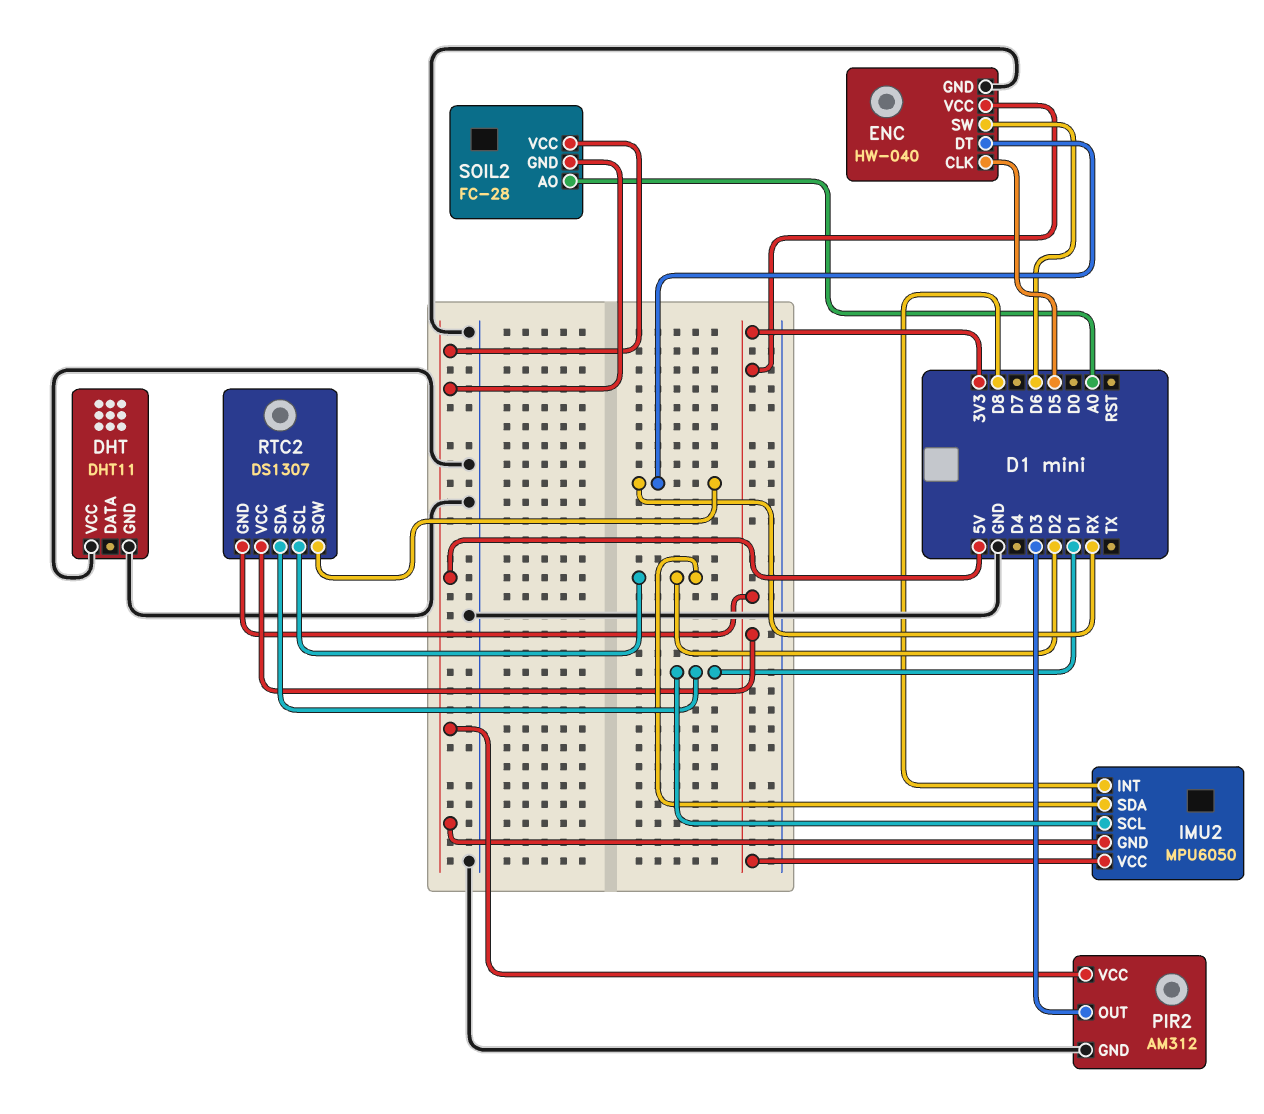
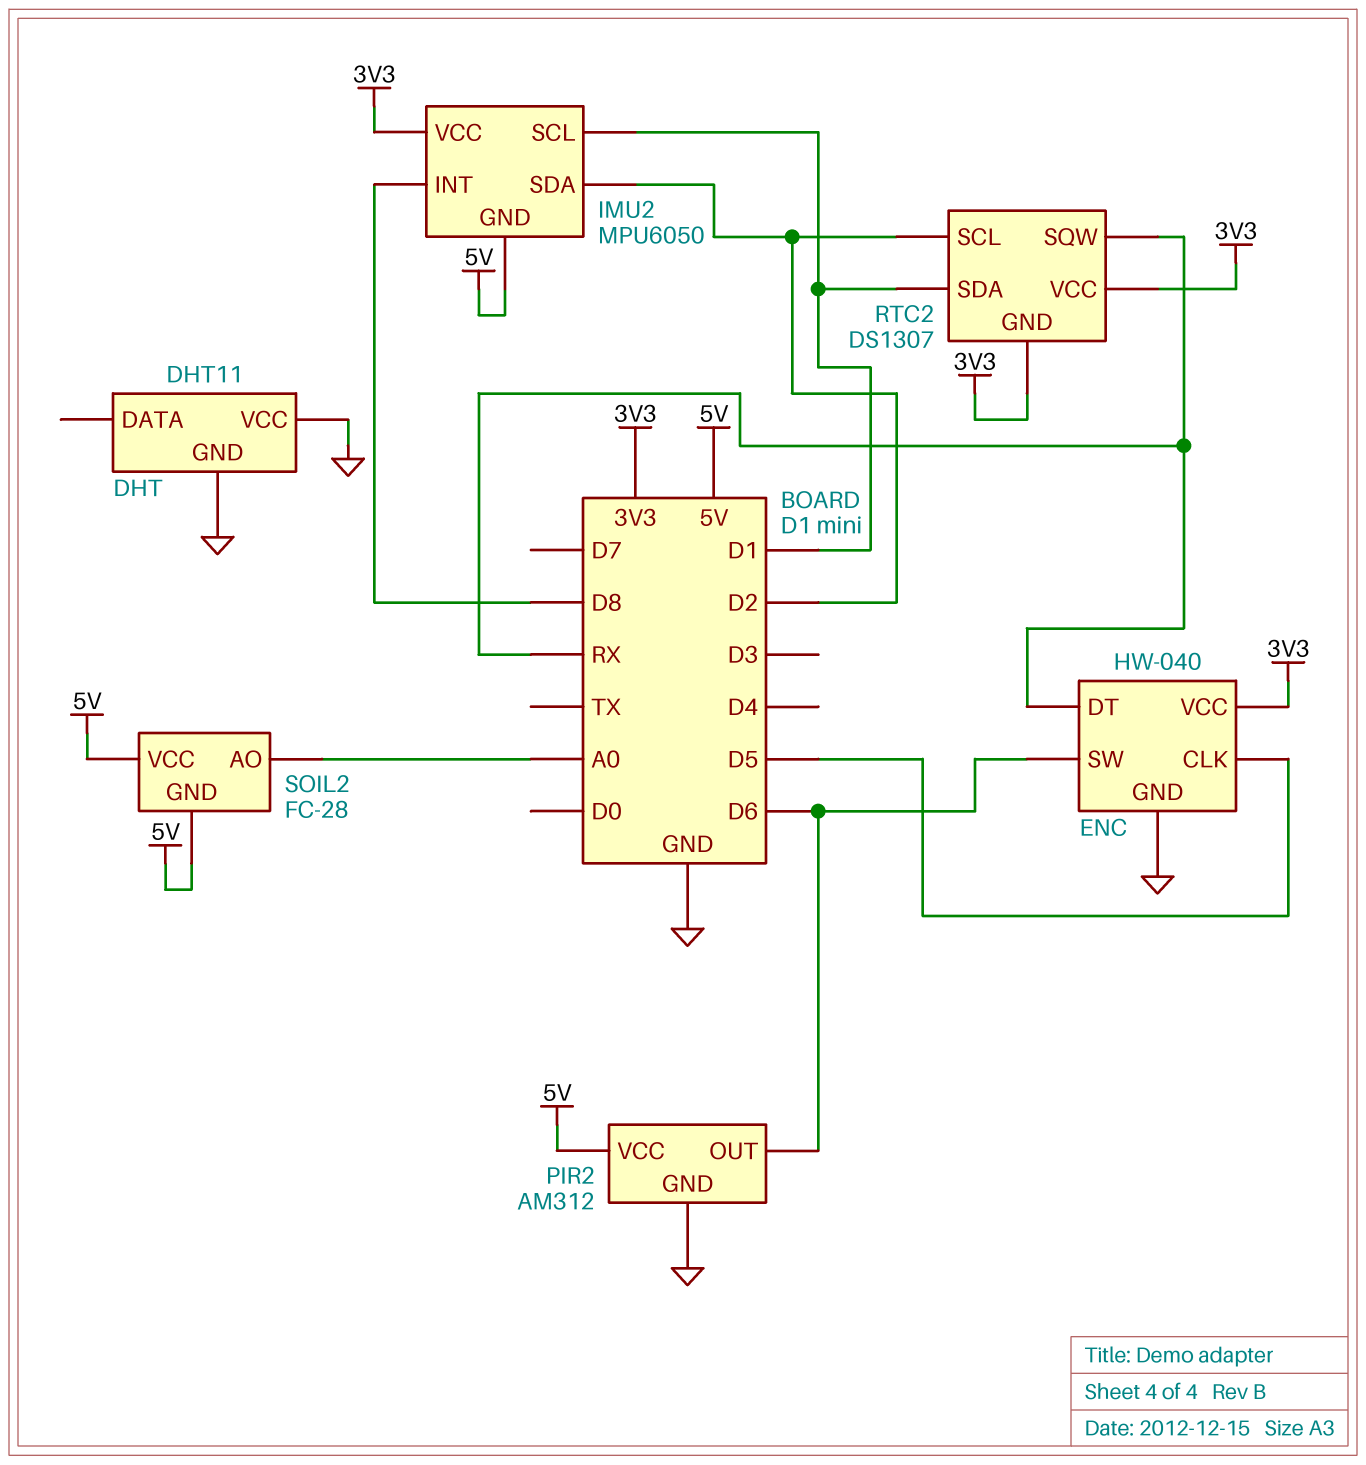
PIR2 pin OUT: D3 -> D6

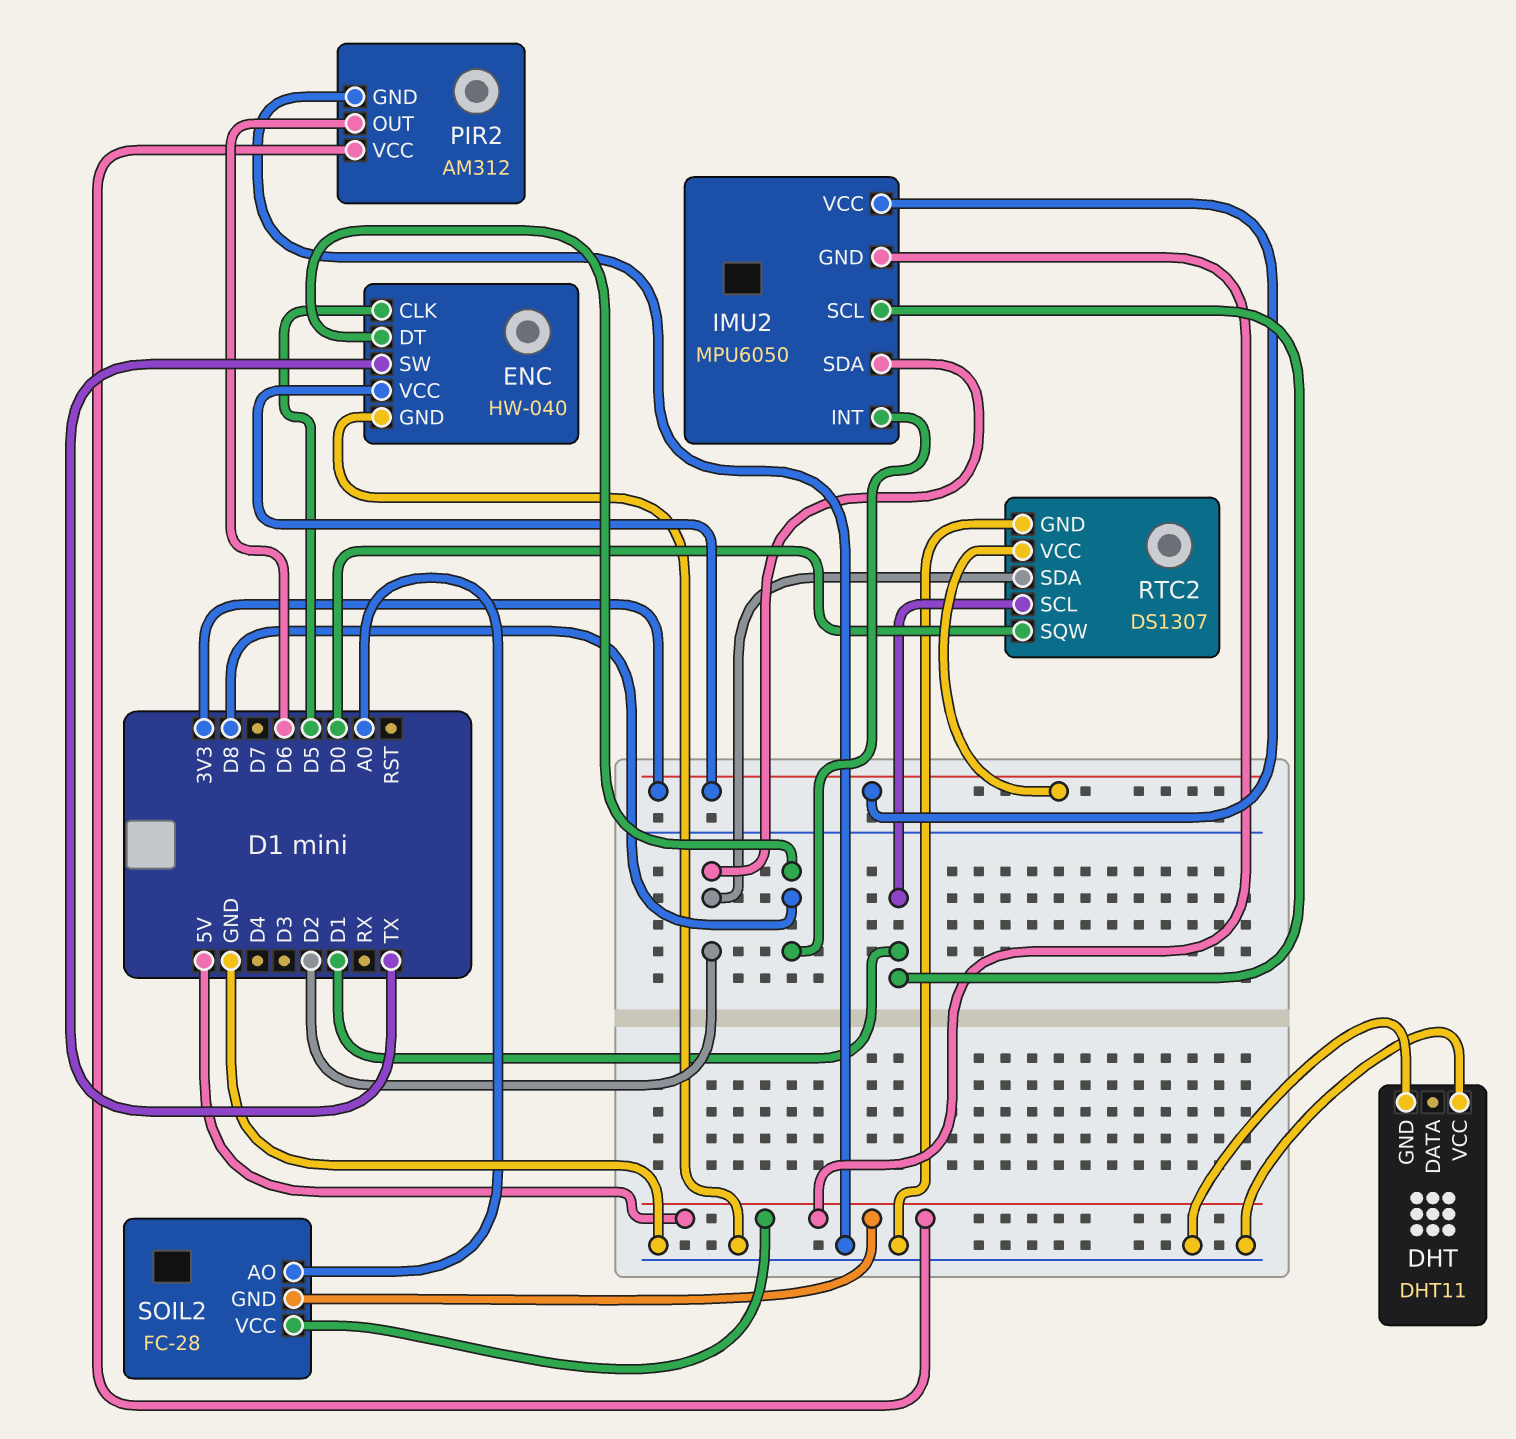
ENC pin DT: RX -> D8
ENC pin SW: D6 -> TX
RTC2 pin GND: 3V3 -> GND
RTC2 pin SCL: D2 -> D1
RTC2 pin SDA: D1 -> D2
RTC2 pin SQW: RX -> D0

